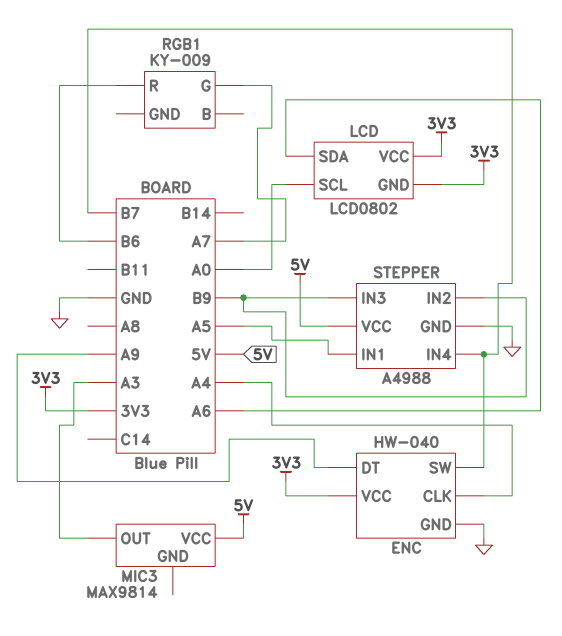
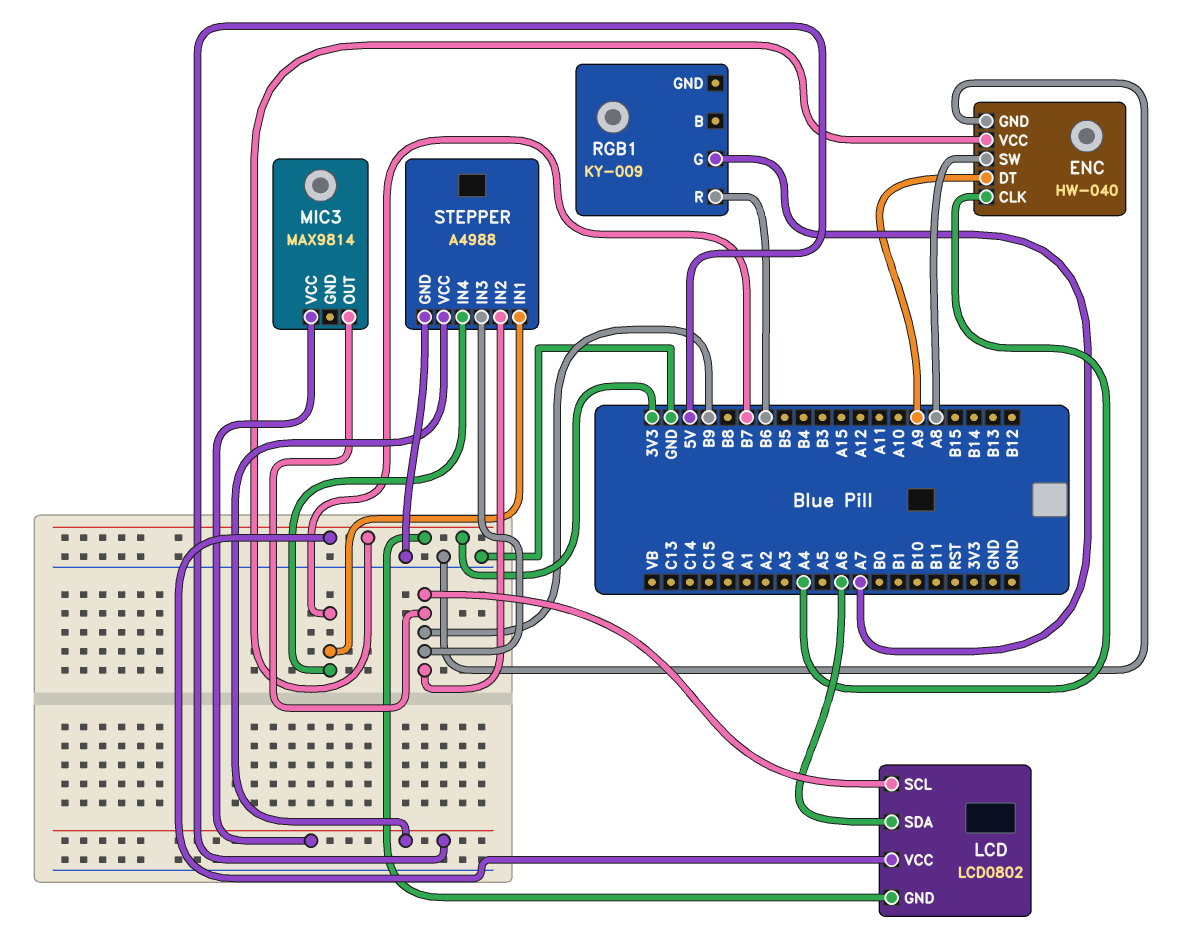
ENC pin SW: B7 -> A8
LCD pin SCL: A0 -> B9
MIC3 pin OUT: A3 -> B9
STEPPER pin IN1: A5 -> B7

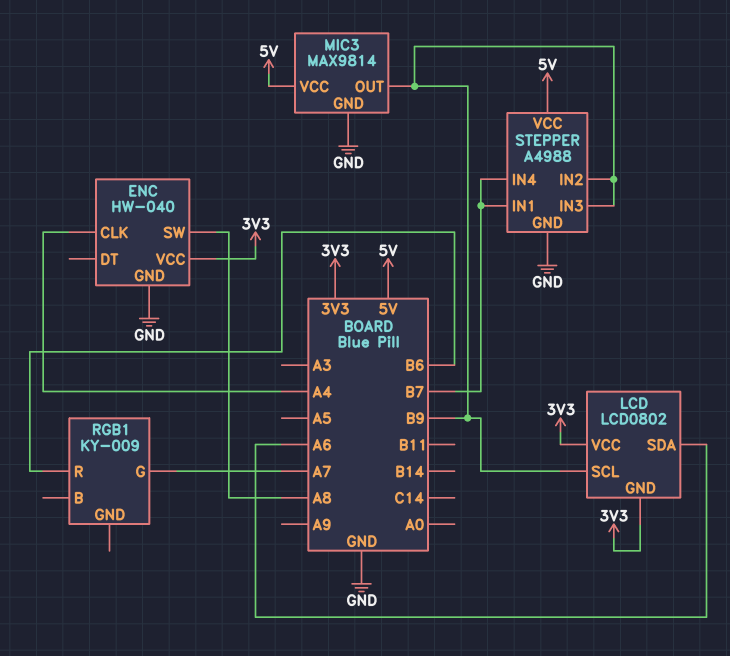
ENC pin DT: A9 -> none
MIC3 pin GND: none -> GND

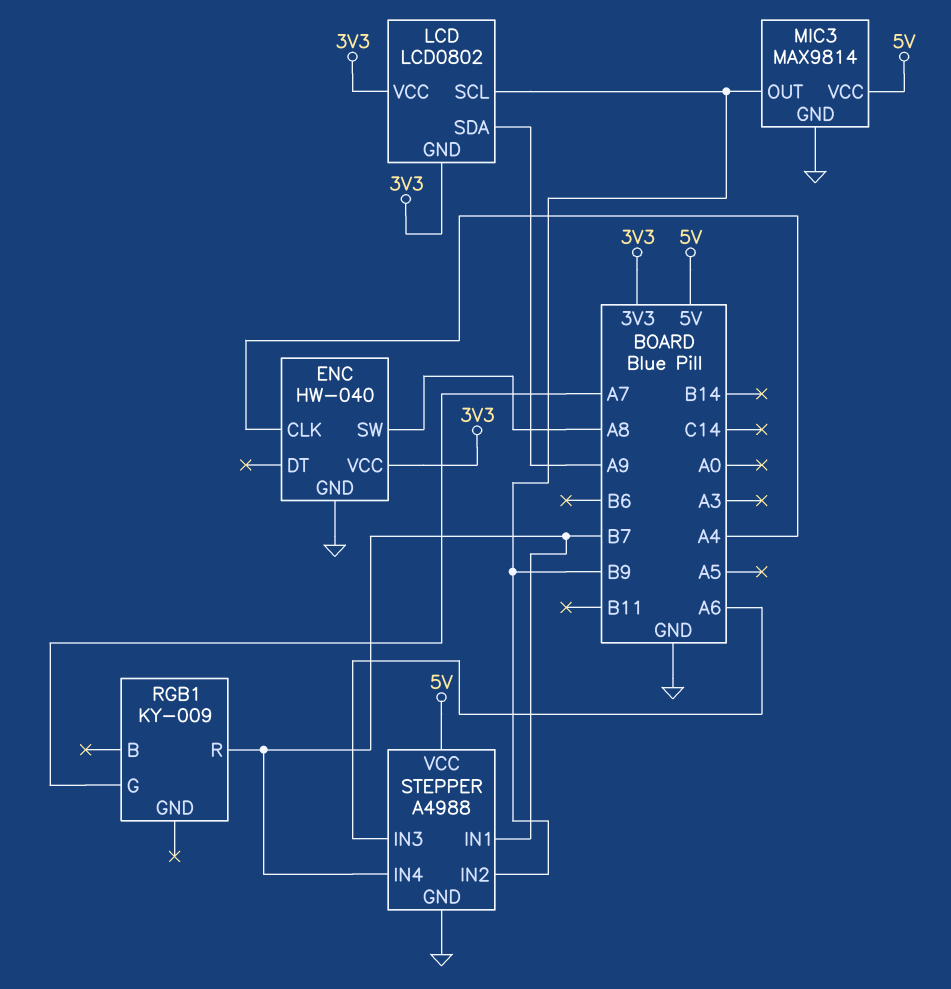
LCD pin SDA: A6 -> A9
RGB1 pin R: B6 -> B7
STEPPER pin IN3: B9 -> A6

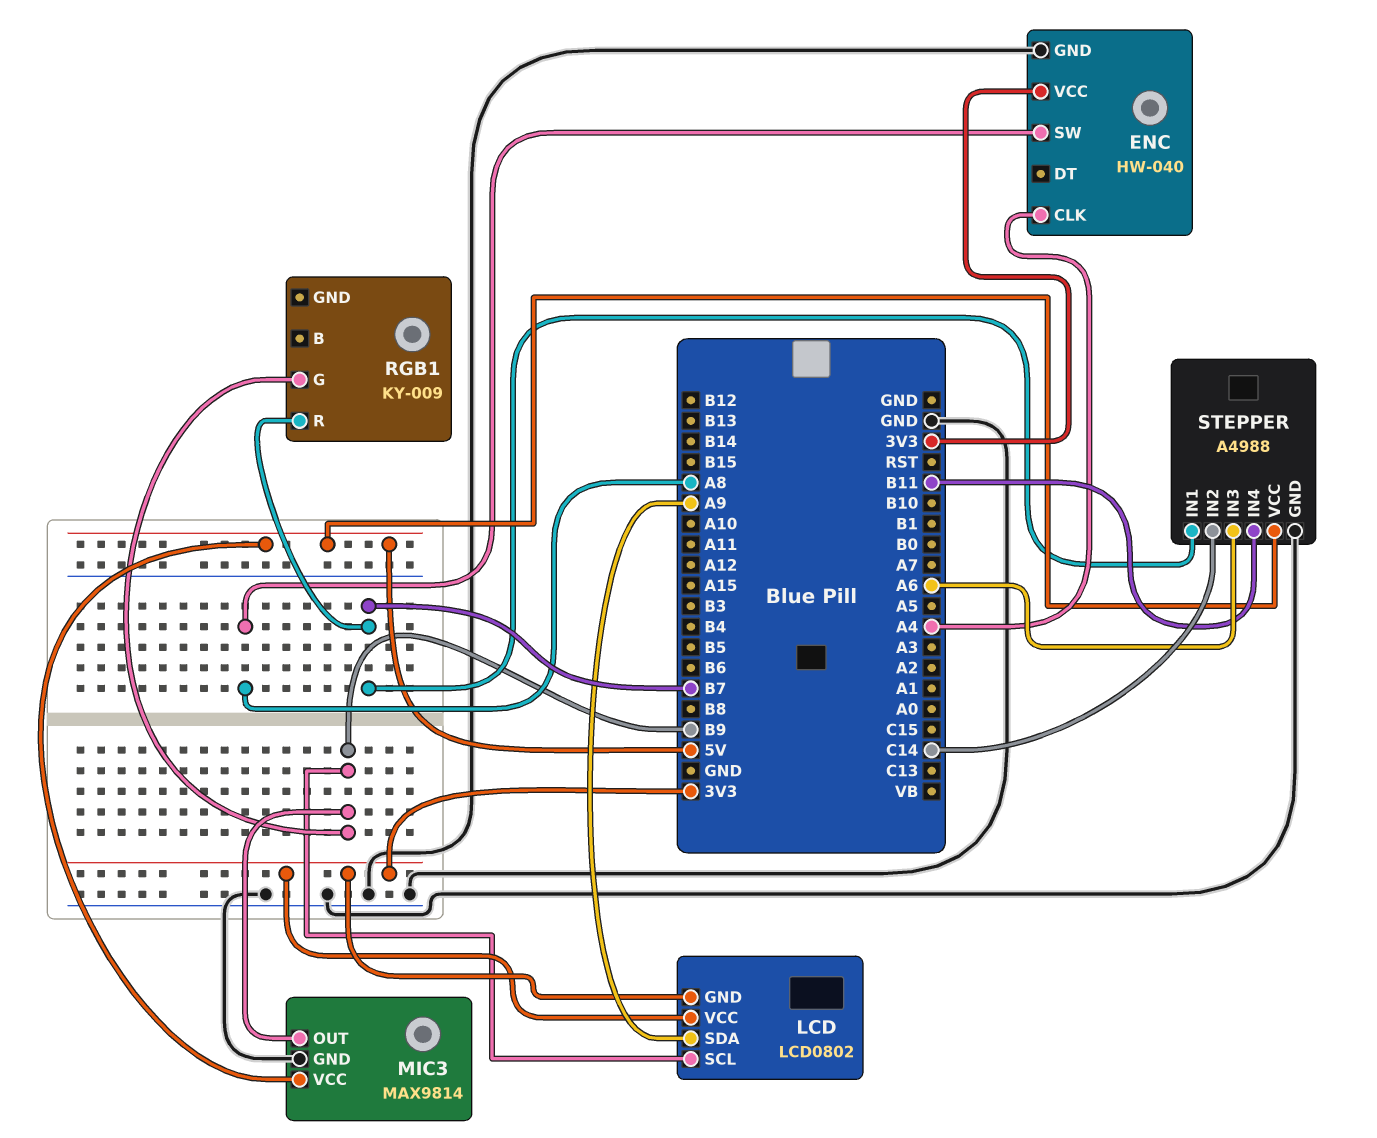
RGB1 pin G: A7 -> B9
STEPPER pin IN2: B9 -> C14
STEPPER pin IN4: B7 -> B11

